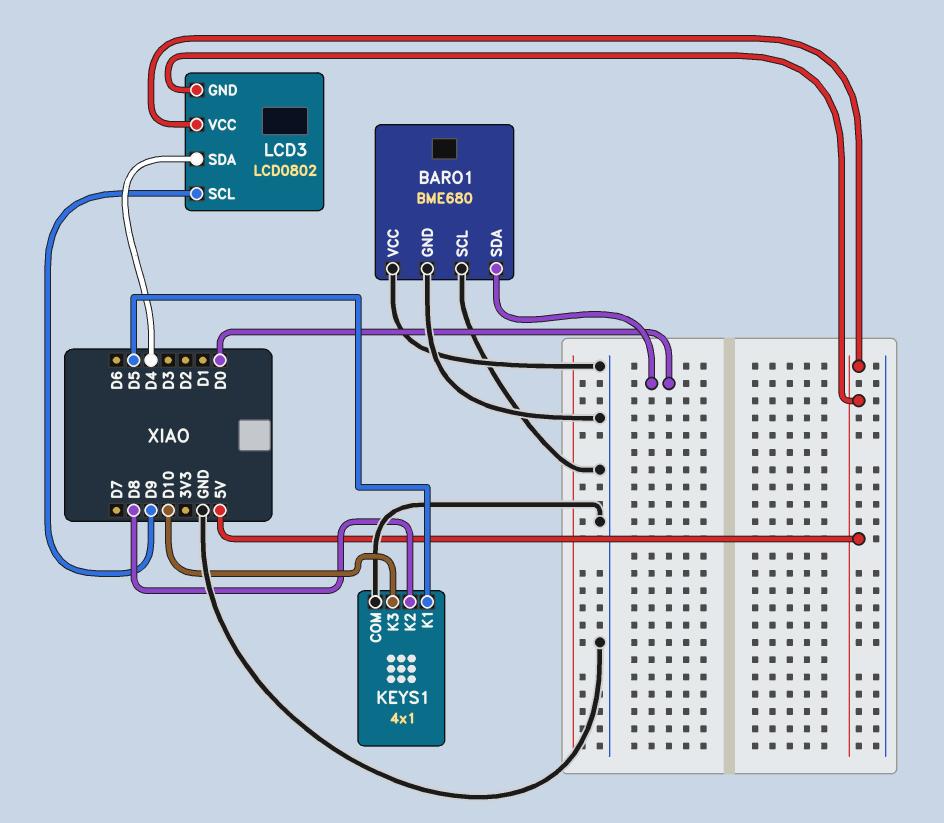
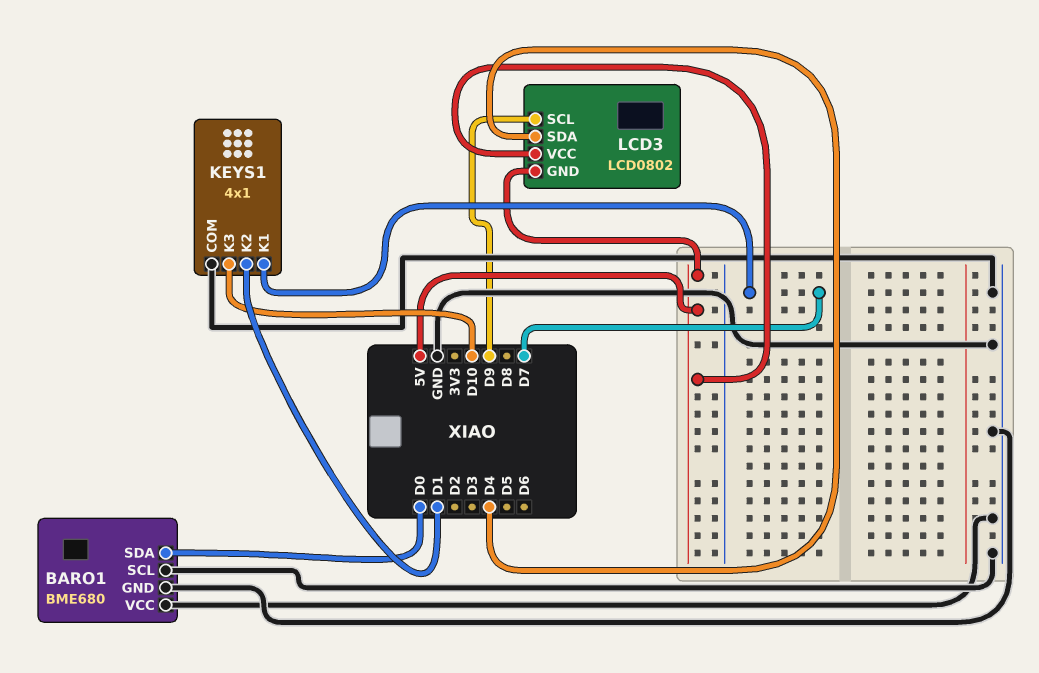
KEYS1 pin K1: D5 -> D7
KEYS1 pin K2: D8 -> D1

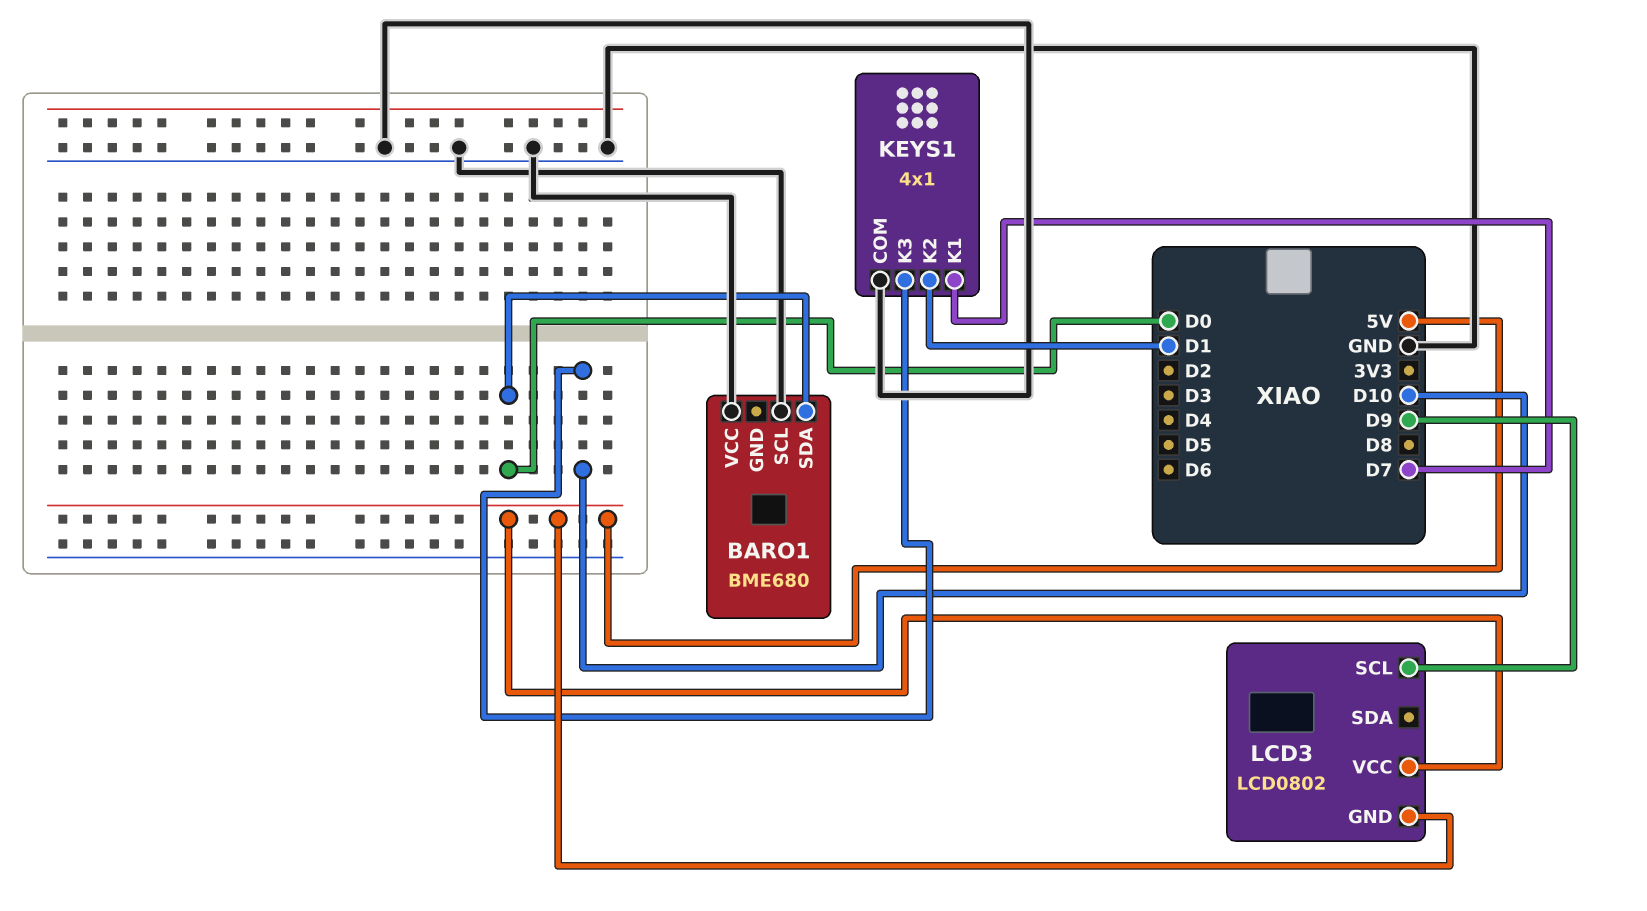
BARO1 pin GND: GND -> none
LCD3 pin SDA: D4 -> none

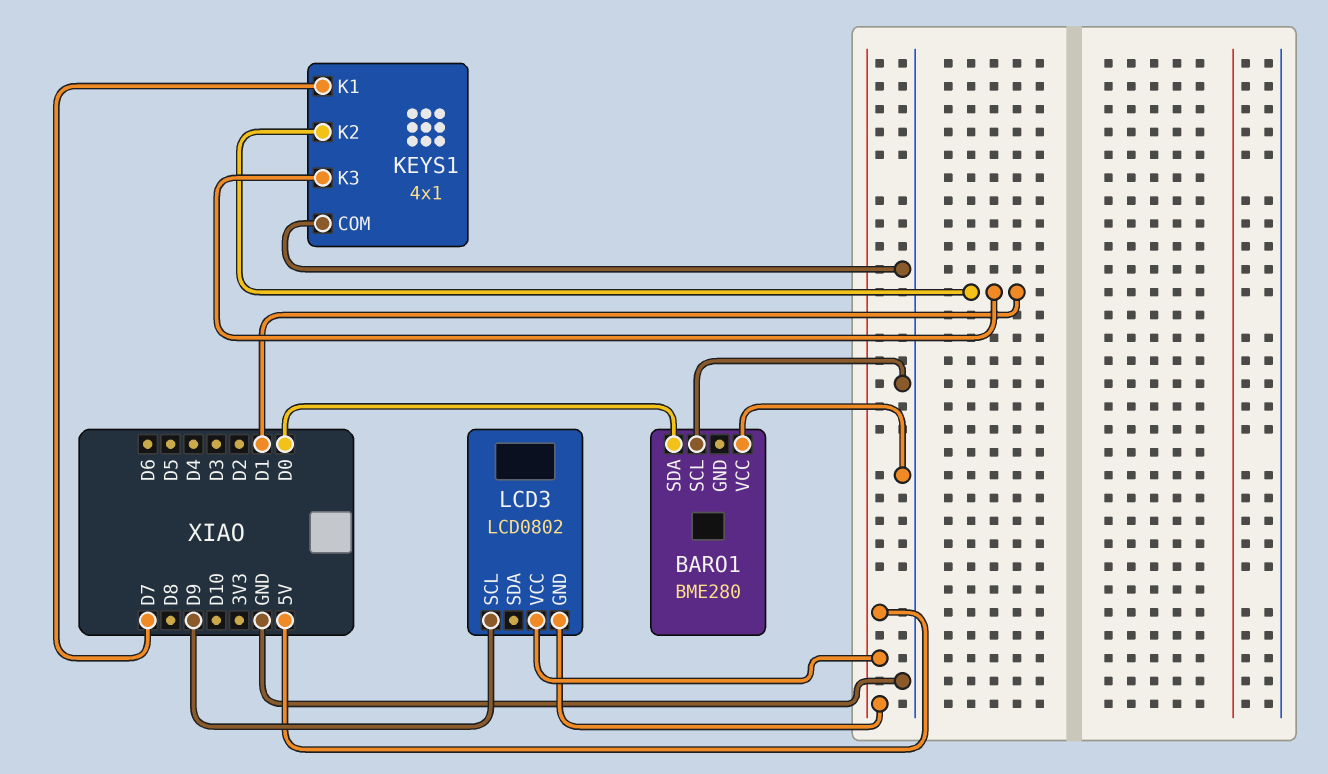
BARO1: BME680 -> BME280
KEYS1 pin K3: D10 -> D1

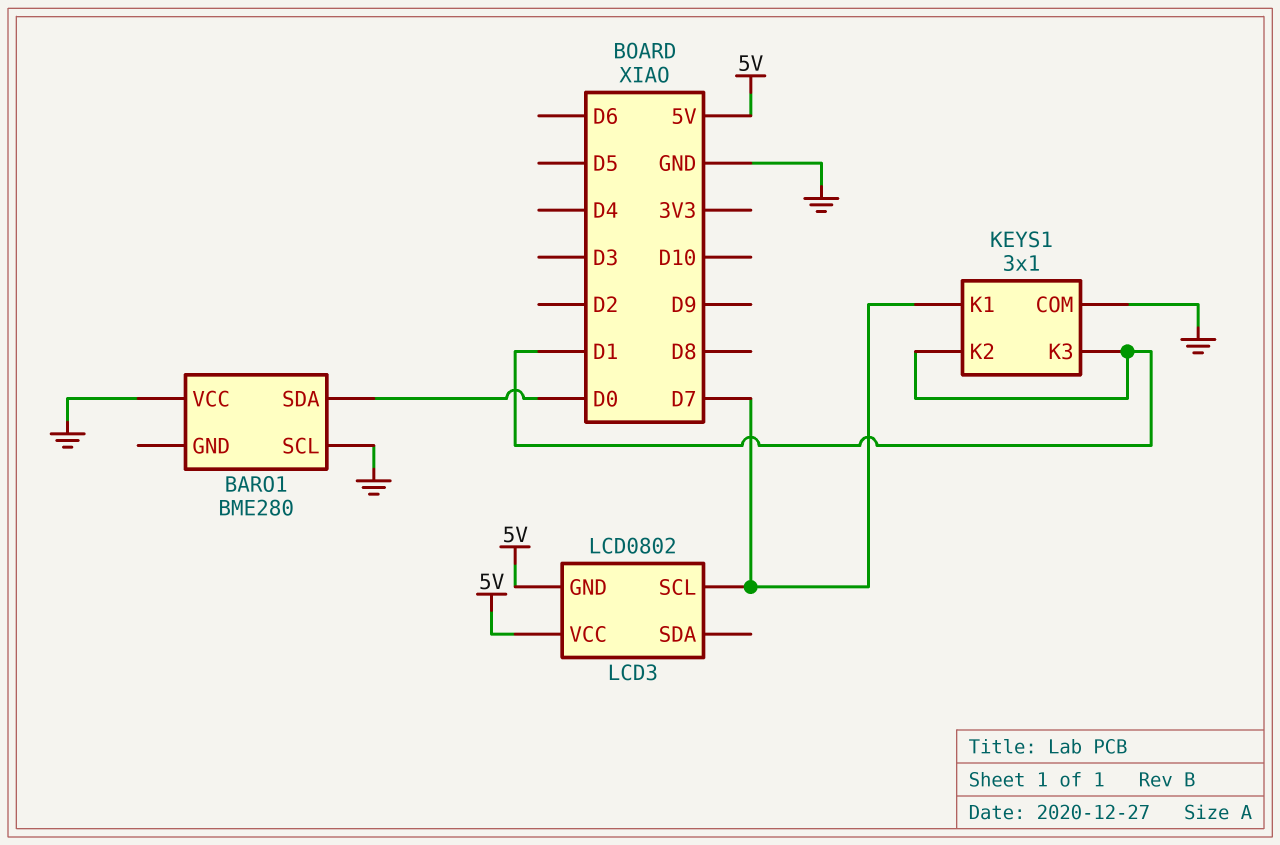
KEYS1: 4x1 -> 3x1
LCD3 pin SCL: D9 -> D7

